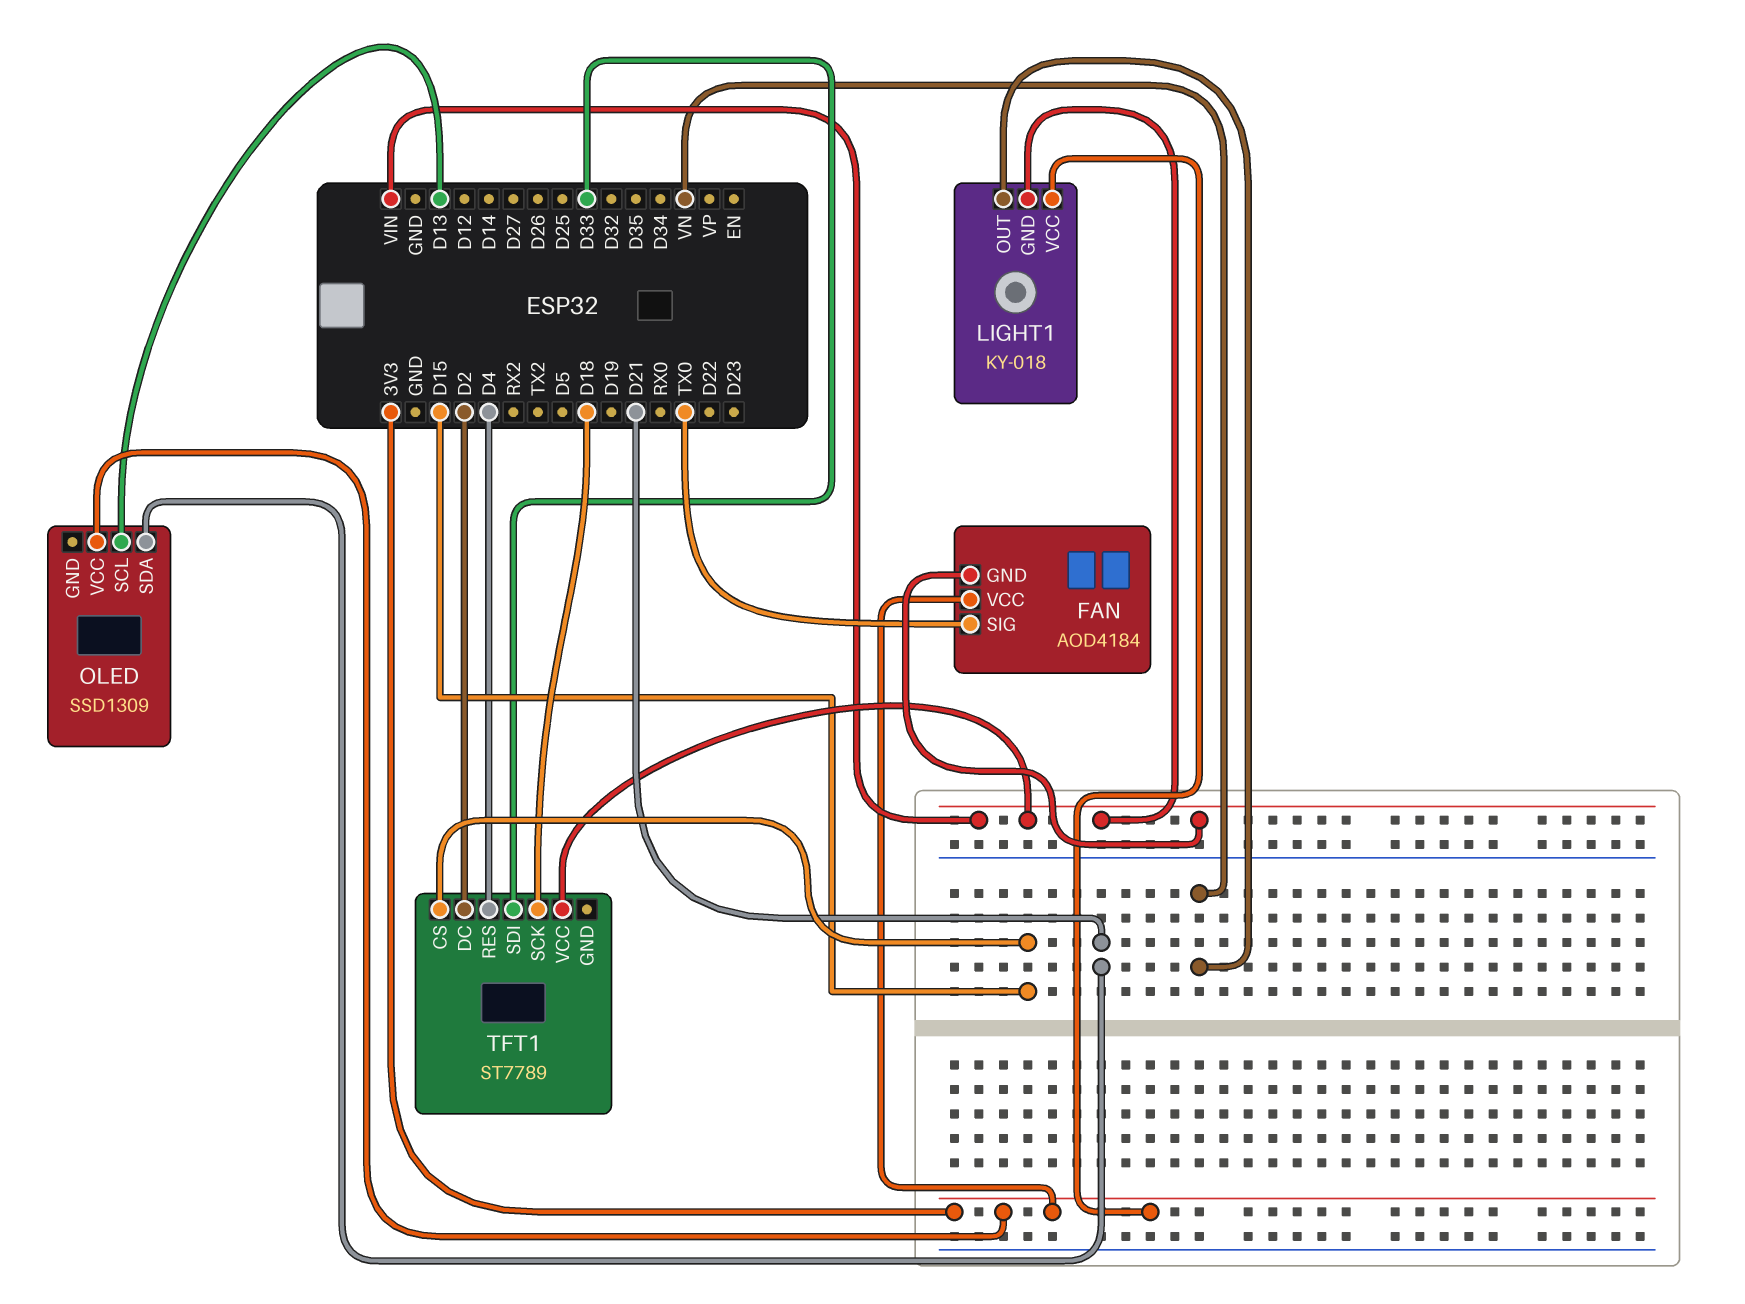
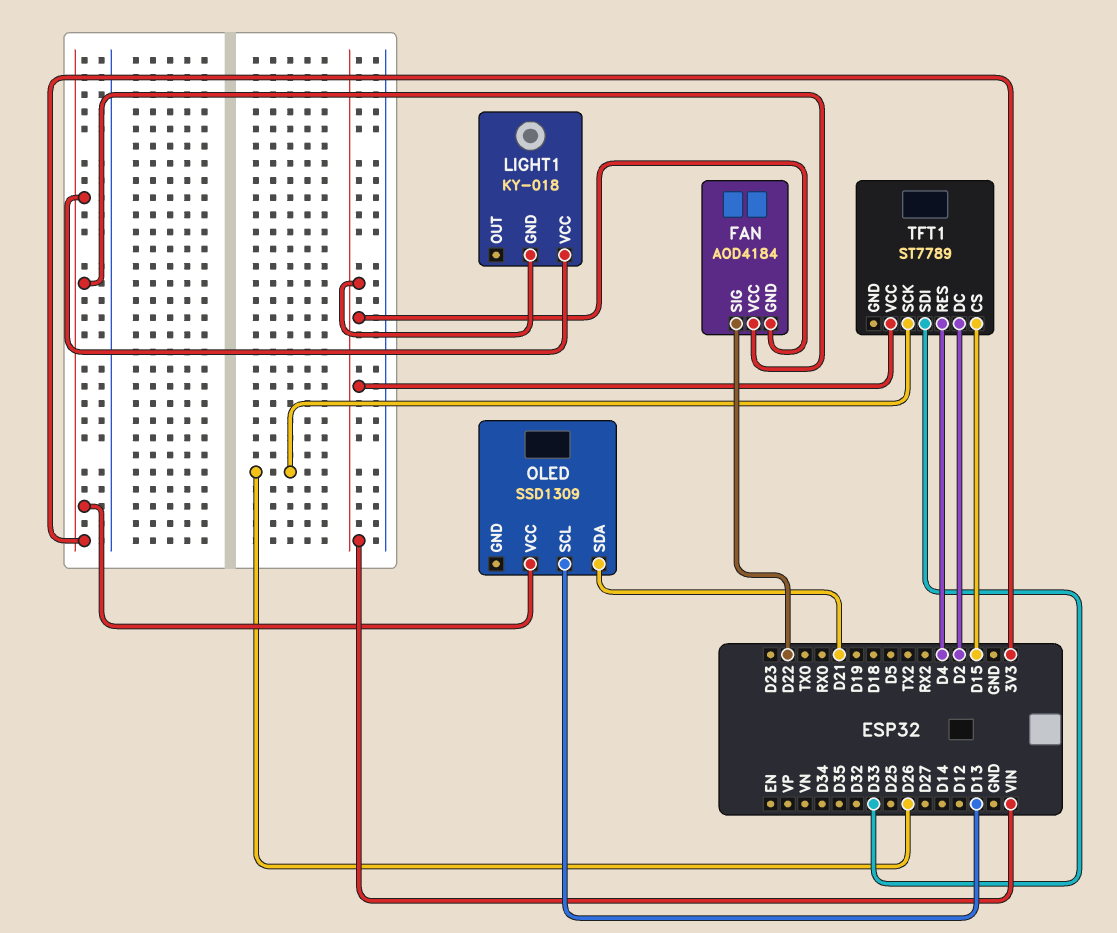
FAN pin SIG: TX0 -> D22
LIGHT1 pin OUT: VN -> none
TFT1 pin SCK: D18 -> D26

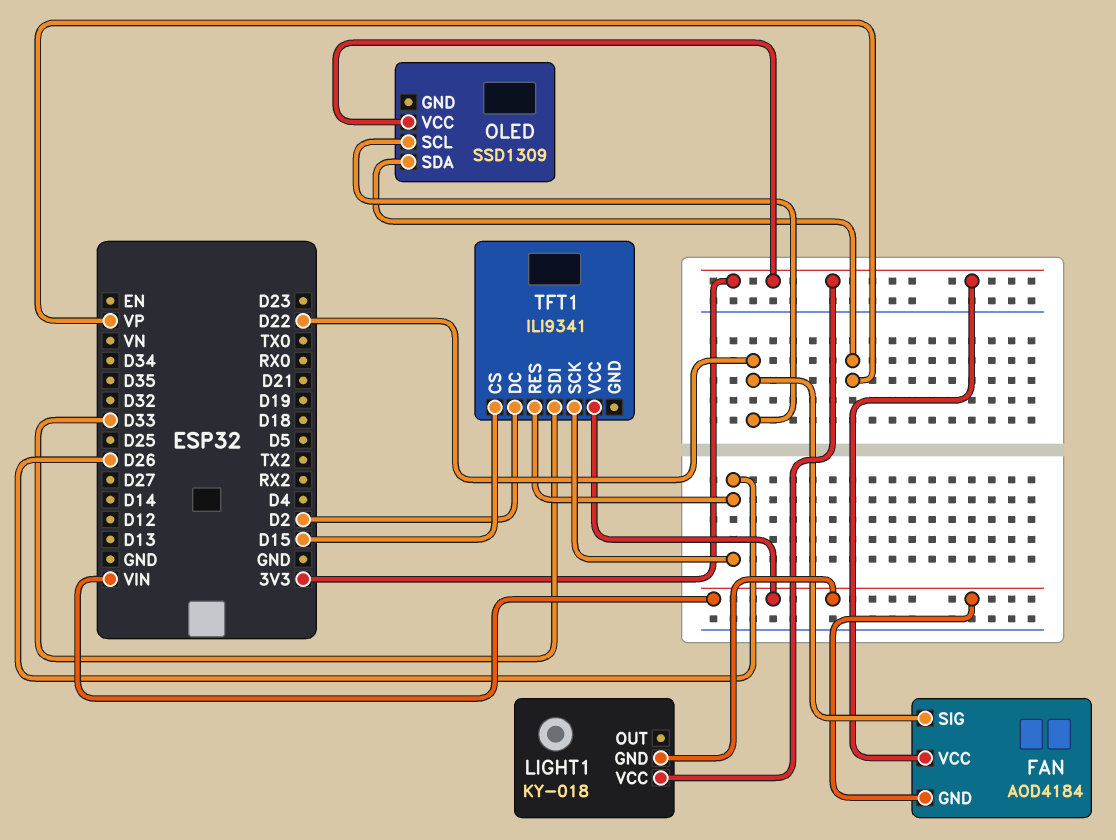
OLED pin SCL: D13 -> D22
OLED pin SDA: D21 -> VP
TFT1: ST7789 -> ILI9341
TFT1 pin RES: D4 -> D26

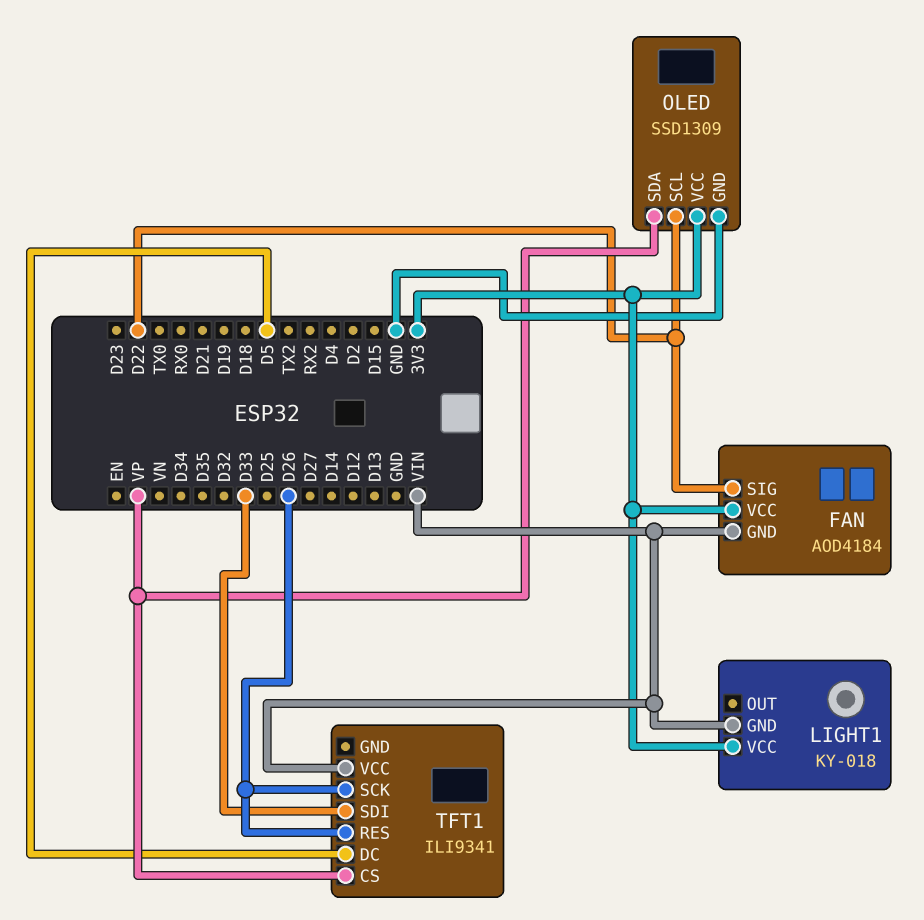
OLED pin GND: none -> GND
TFT1 pin CS: D15 -> VP
TFT1 pin DC: D2 -> D5

